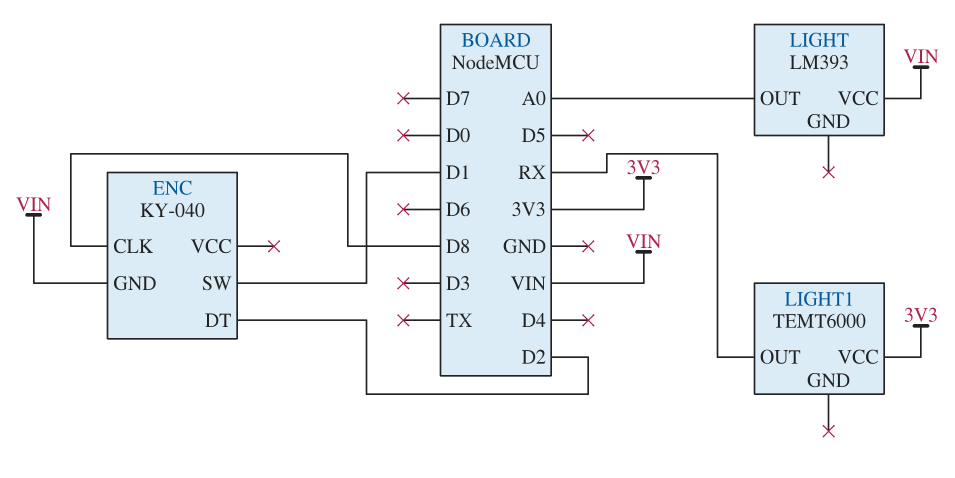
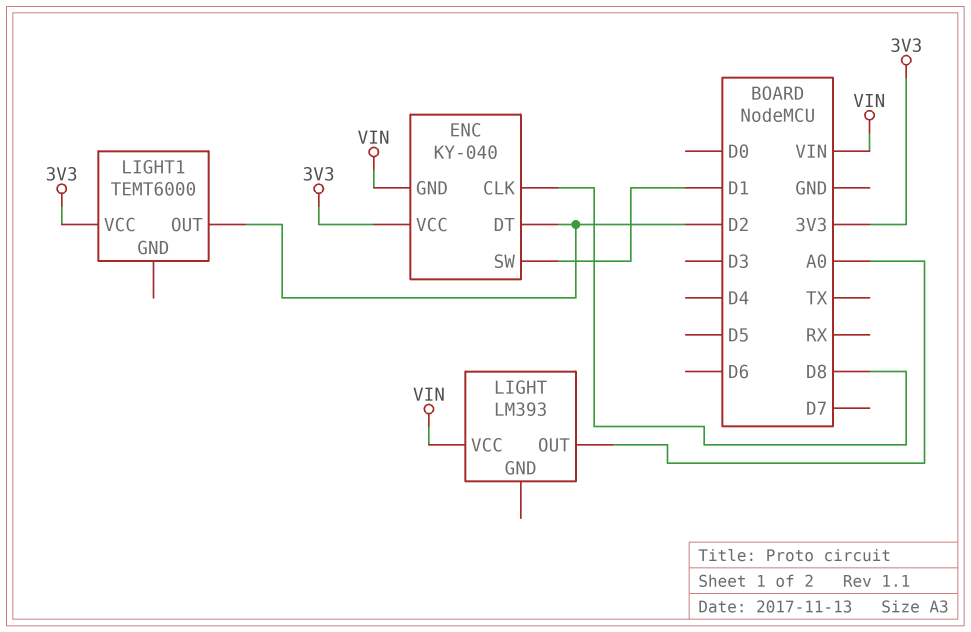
ENC pin VCC: none -> 3V3
LIGHT1 pin OUT: RX -> D2

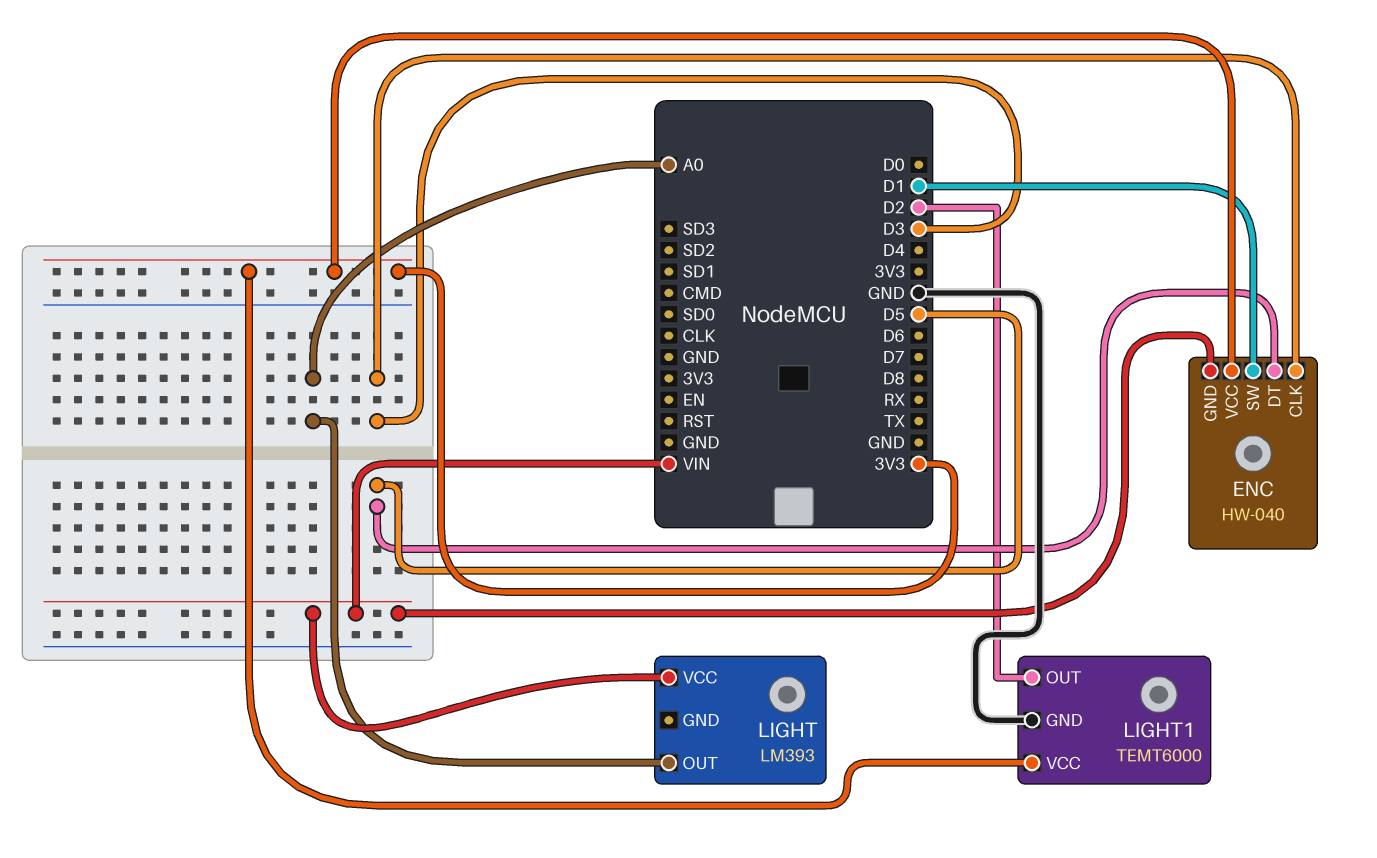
ENC: KY-040 -> HW-040
ENC pin CLK: D8 -> D3
ENC pin DT: D2 -> D5
LIGHT1 pin GND: none -> GND

